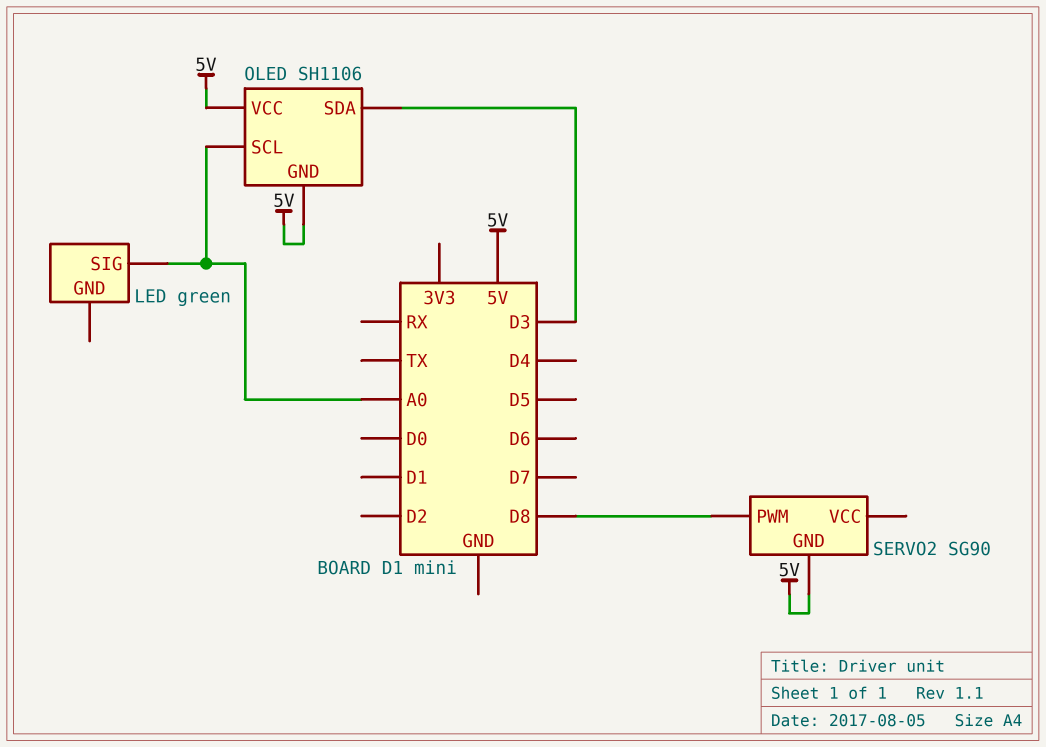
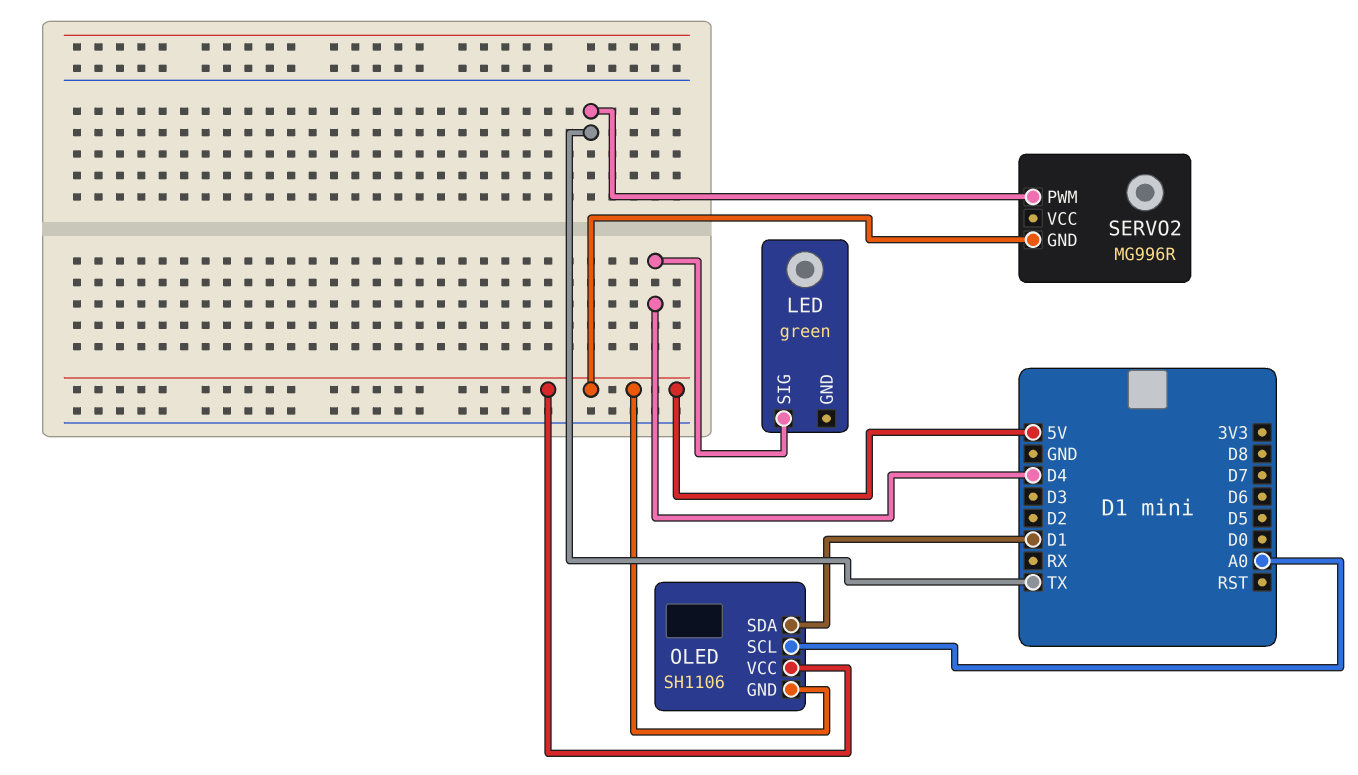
LED pin SIG: A0 -> D4
OLED pin SDA: D3 -> D1
SERVO2: SG90 -> MG996R
SERVO2 pin PWM: D8 -> TX

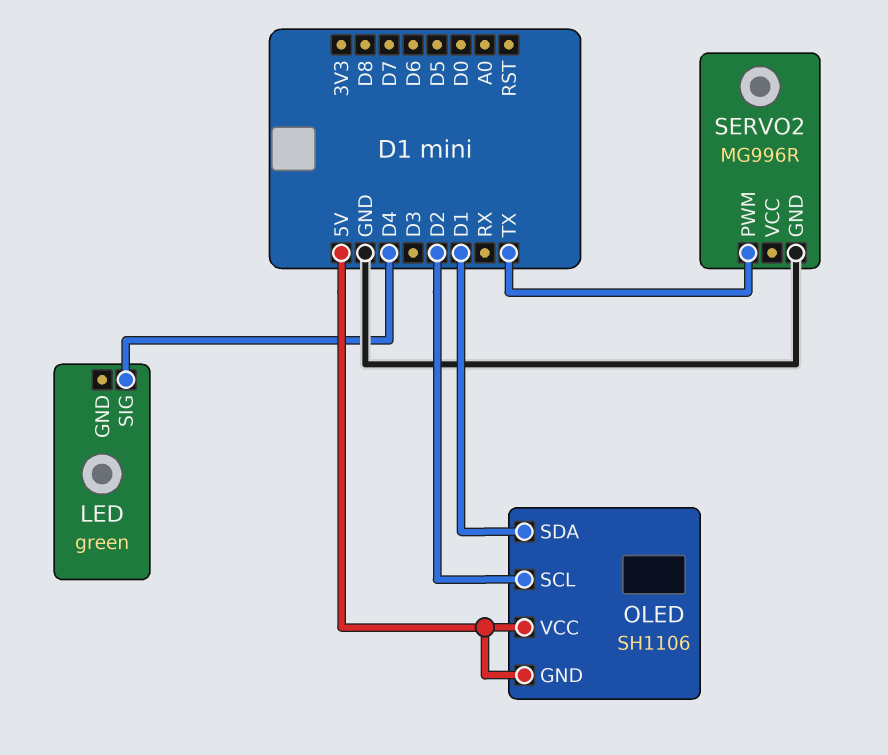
OLED pin SCL: A0 -> D2
SERVO2 pin GND: 5V -> GND

